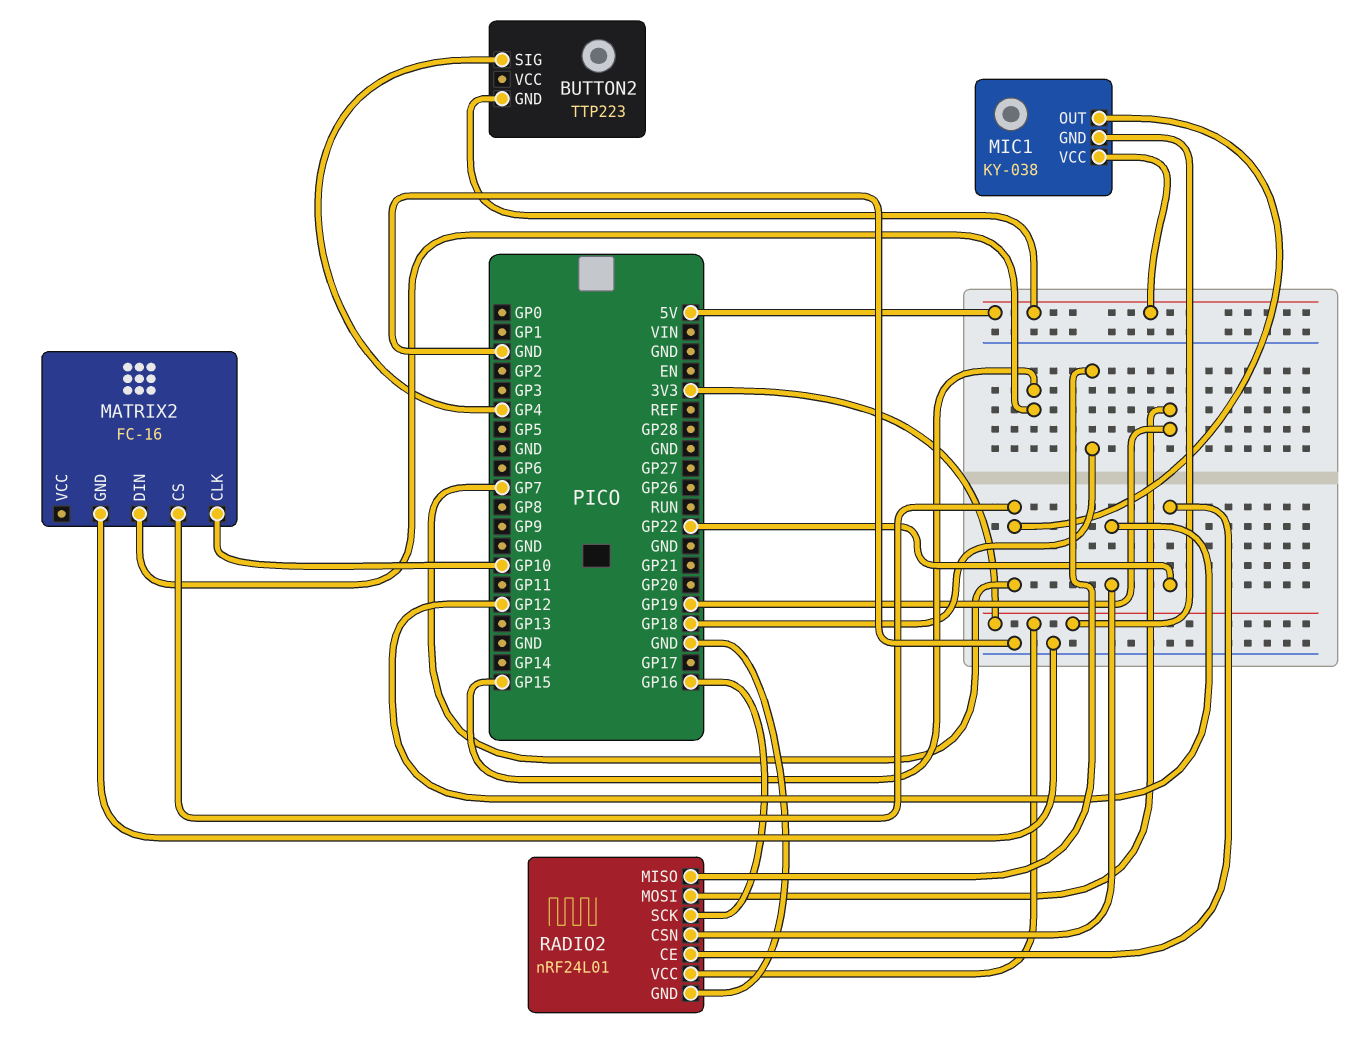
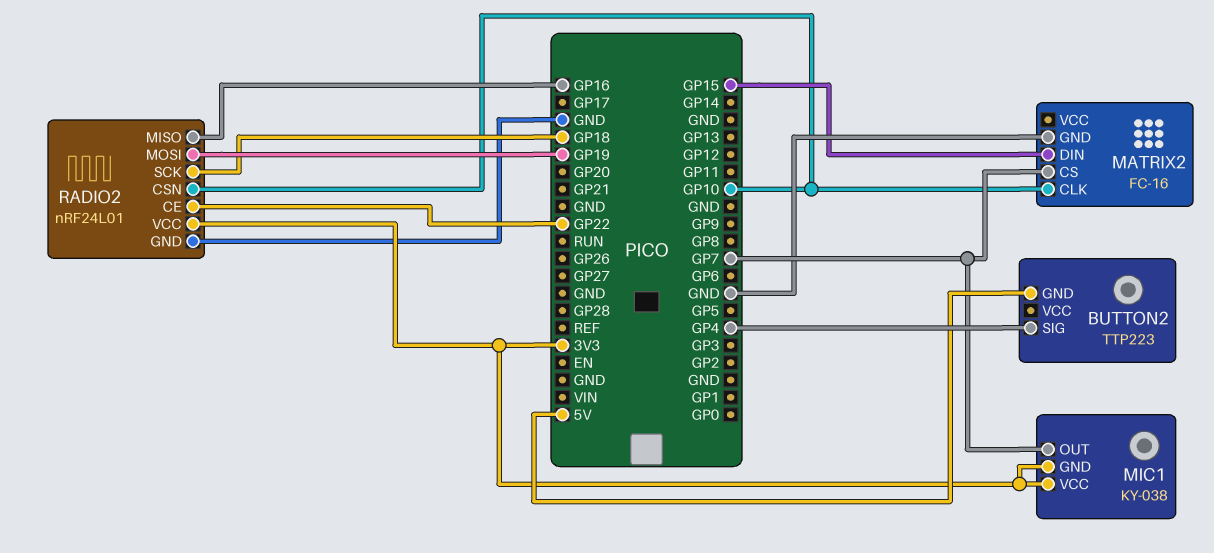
MIC1 pin VCC: 5V -> 3V3
RADIO2 pin CSN: GP12 -> GP10
RADIO2 pin MISO: GP18 -> GP16
RADIO2 pin SCK: GP16 -> GP18

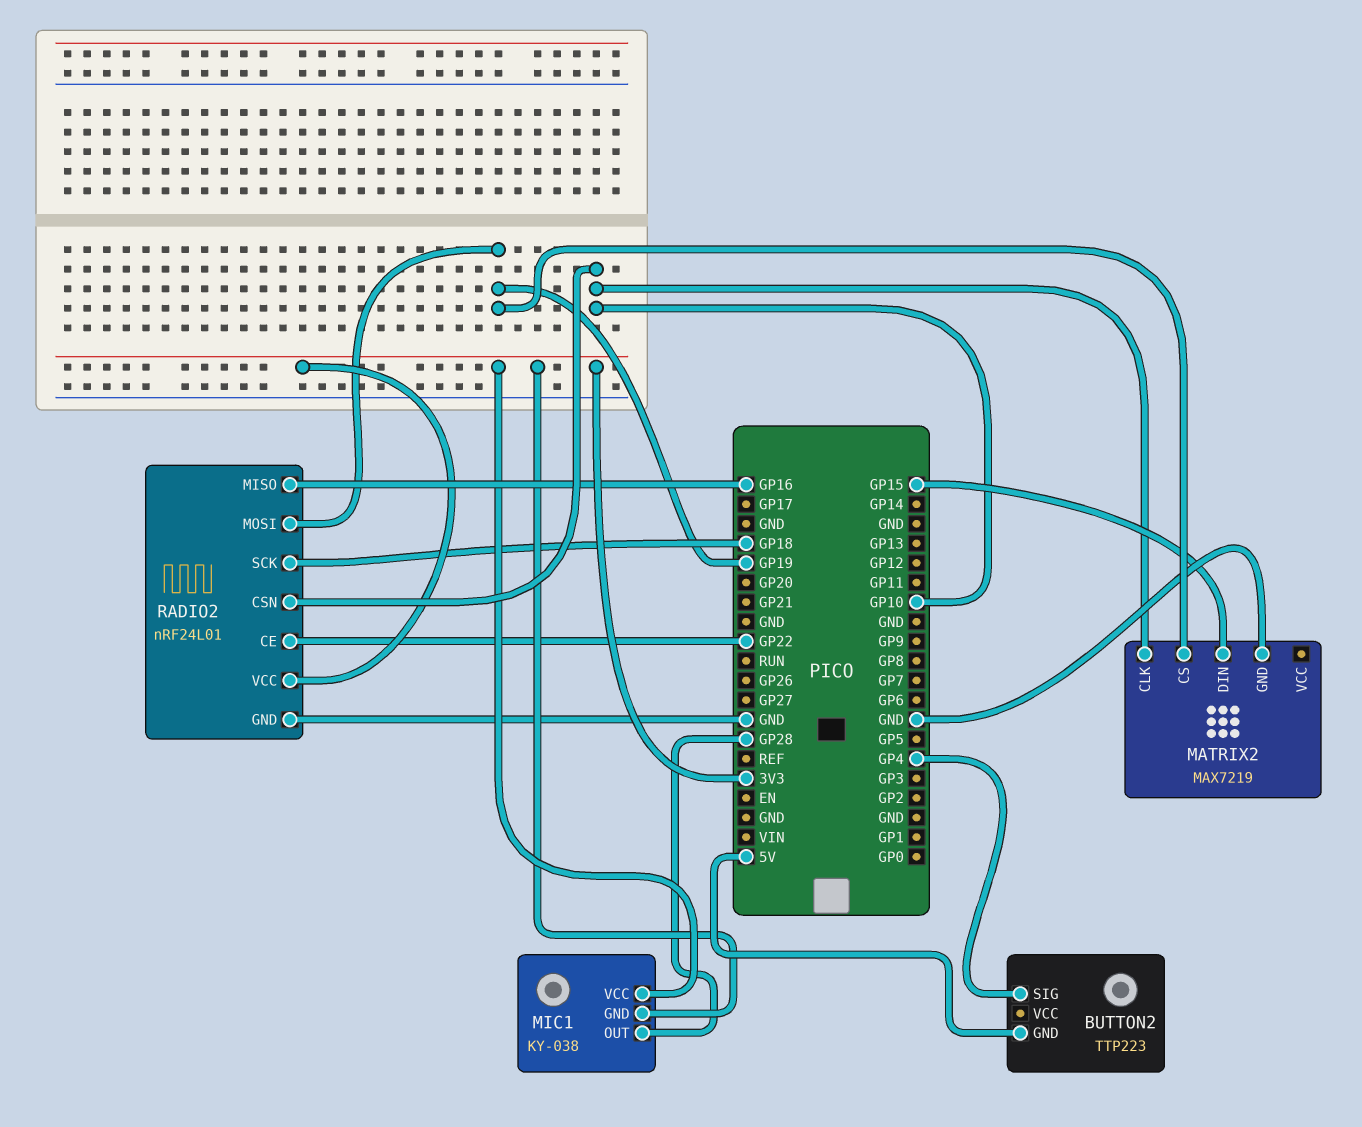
MATRIX2: FC-16 -> MAX7219
MATRIX2 pin CS: GP7 -> GP19
MIC1 pin OUT: GP7 -> GP28

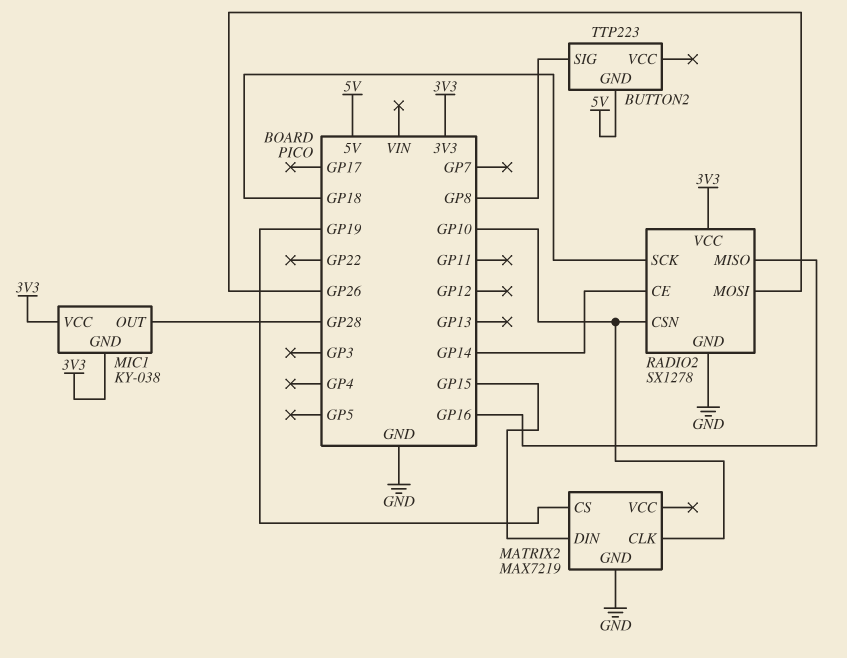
BUTTON2 pin SIG: GP4 -> GP8
RADIO2: nRF24L01 -> SX1278
RADIO2 pin CE: GP22 -> GP14
RADIO2 pin MOSI: GP19 -> GP26

